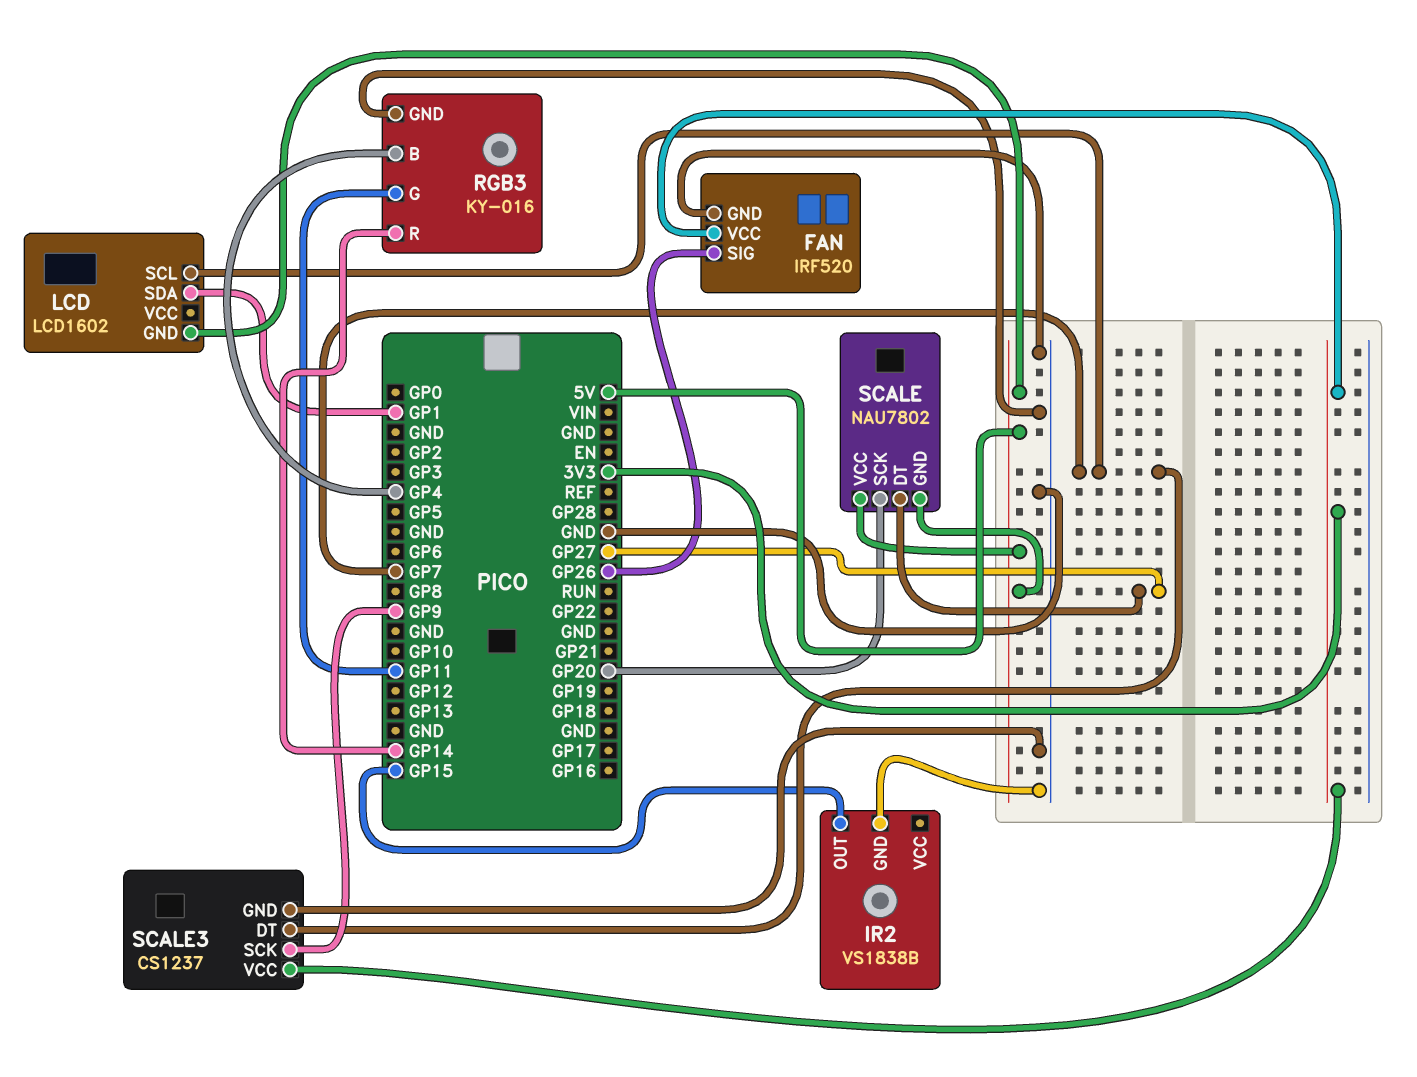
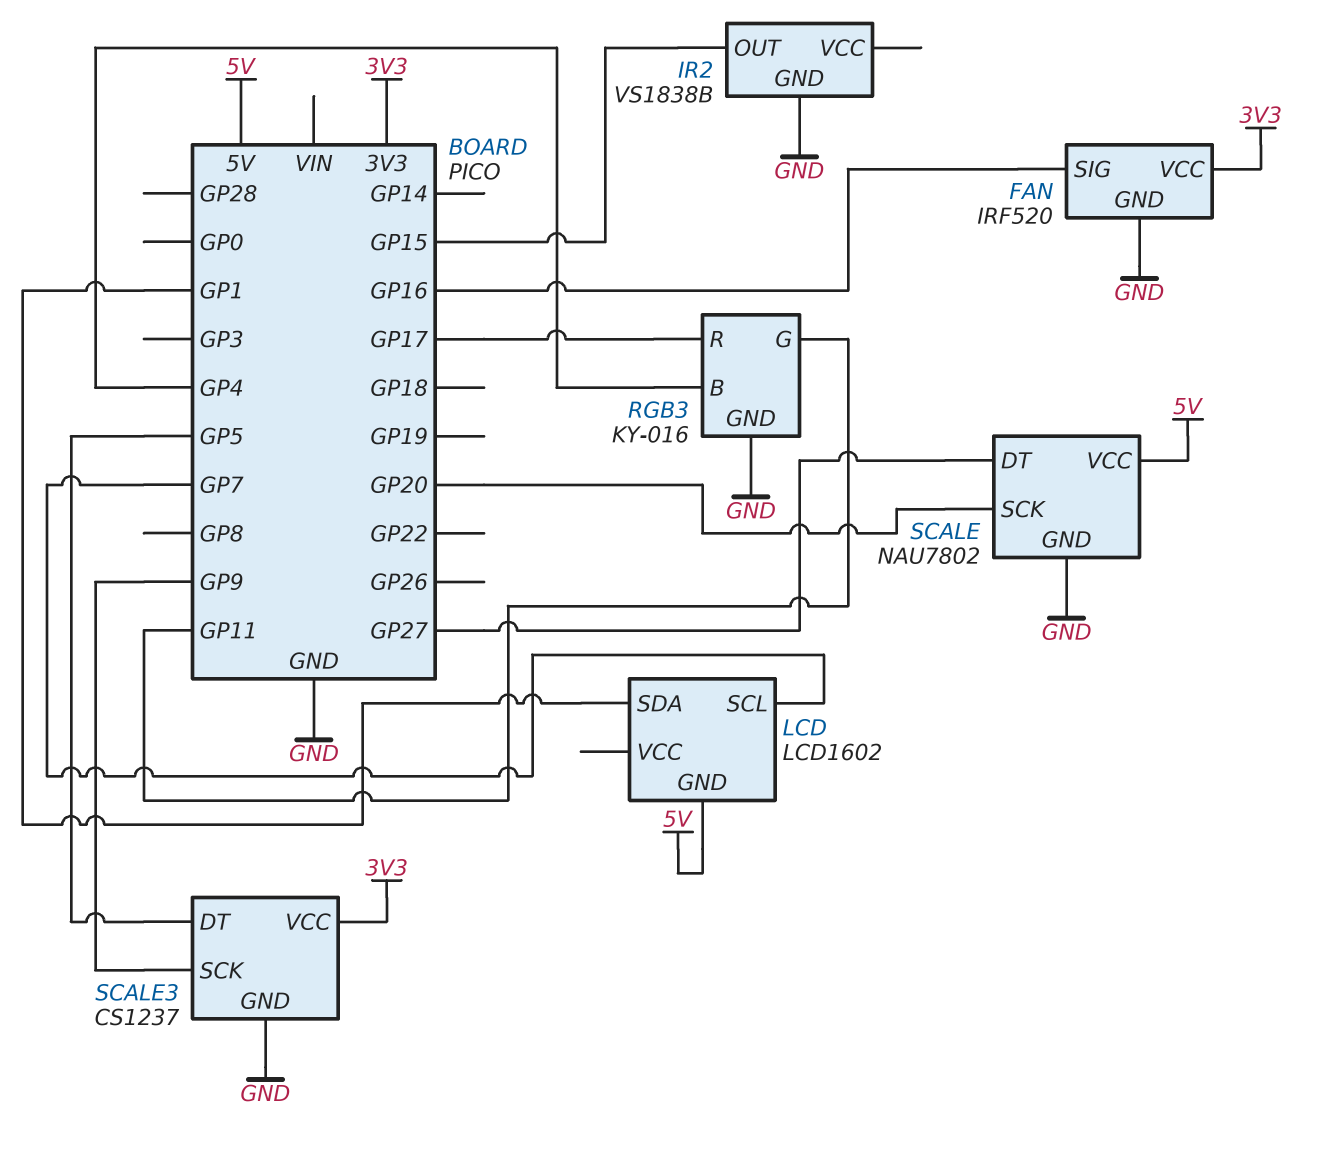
FAN pin SIG: GP26 -> GP16
RGB3 pin R: GP14 -> GP17
SCALE pin GND: 5V -> GND
SCALE3 pin DT: GP7 -> GP5

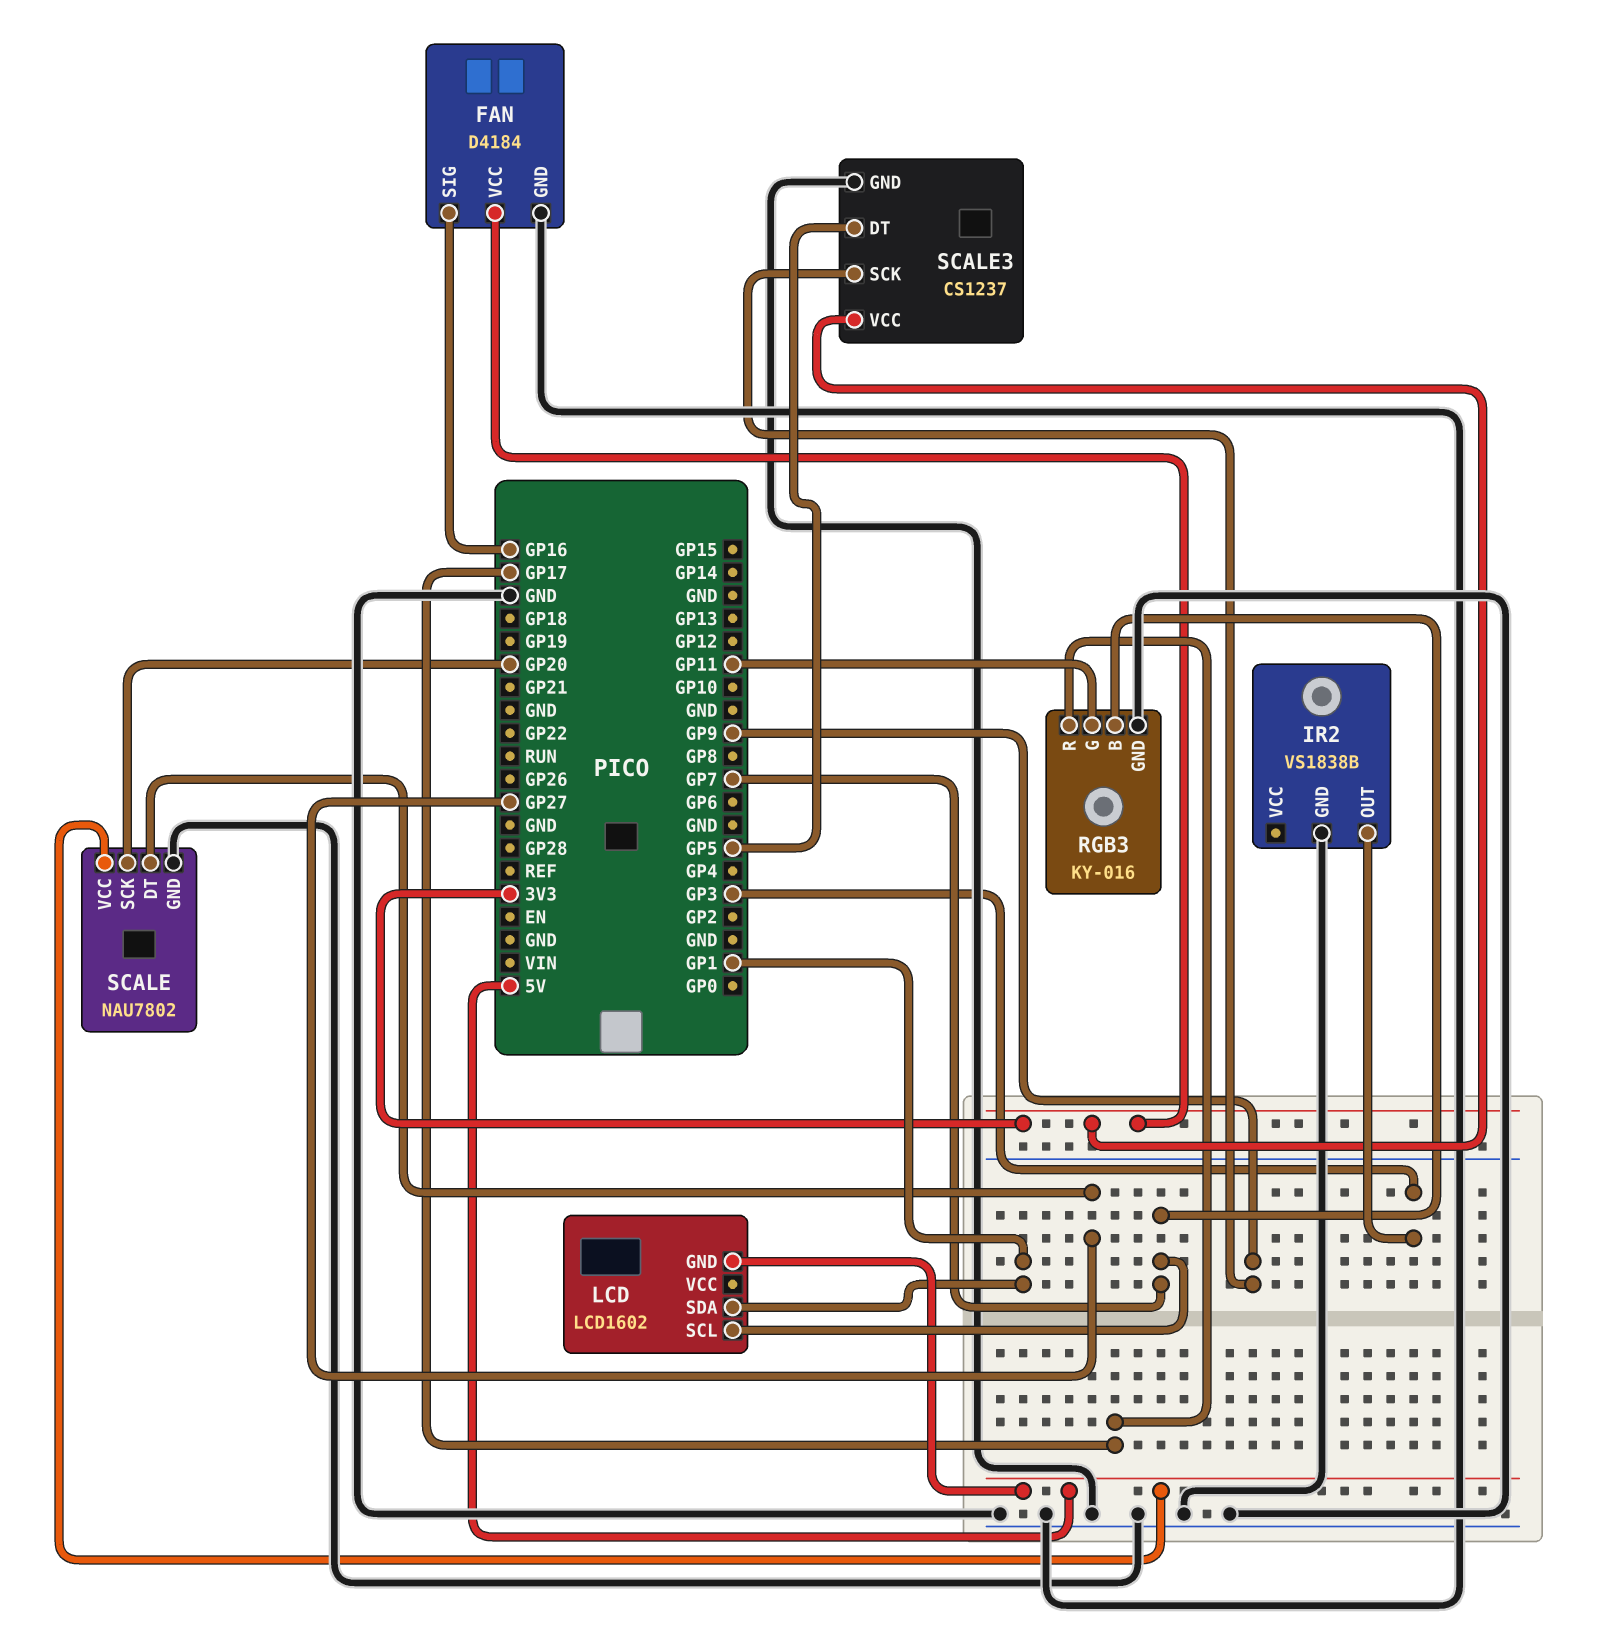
FAN: IRF520 -> D4184
IR2 pin OUT: GP15 -> GP3
RGB3 pin B: GP4 -> GP7

